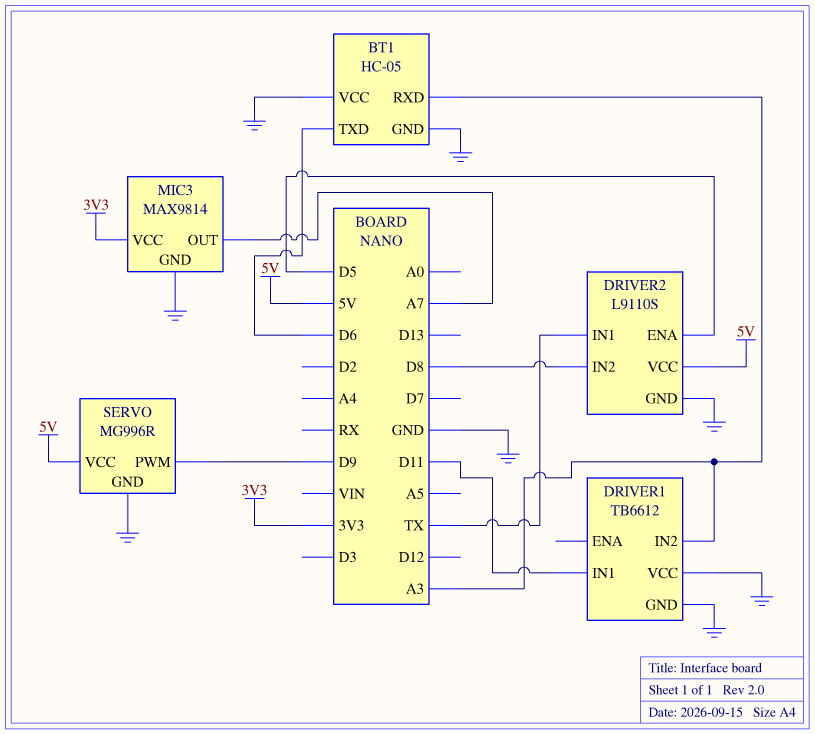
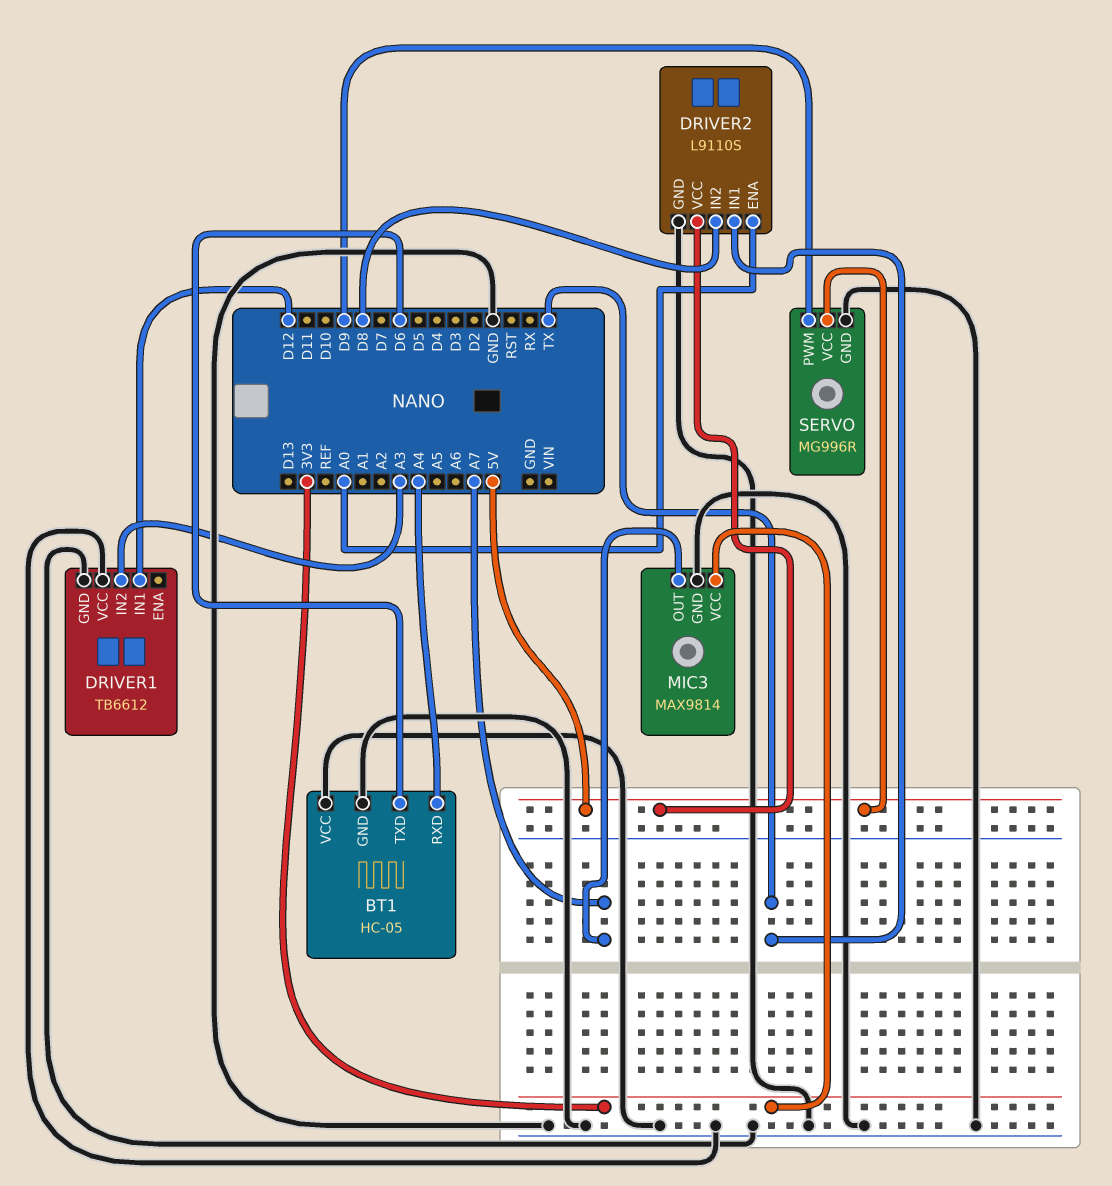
BT1 pin RXD: A3 -> A4
DRIVER1 pin IN1: D11 -> D12
DRIVER2 pin ENA: D5 -> A0

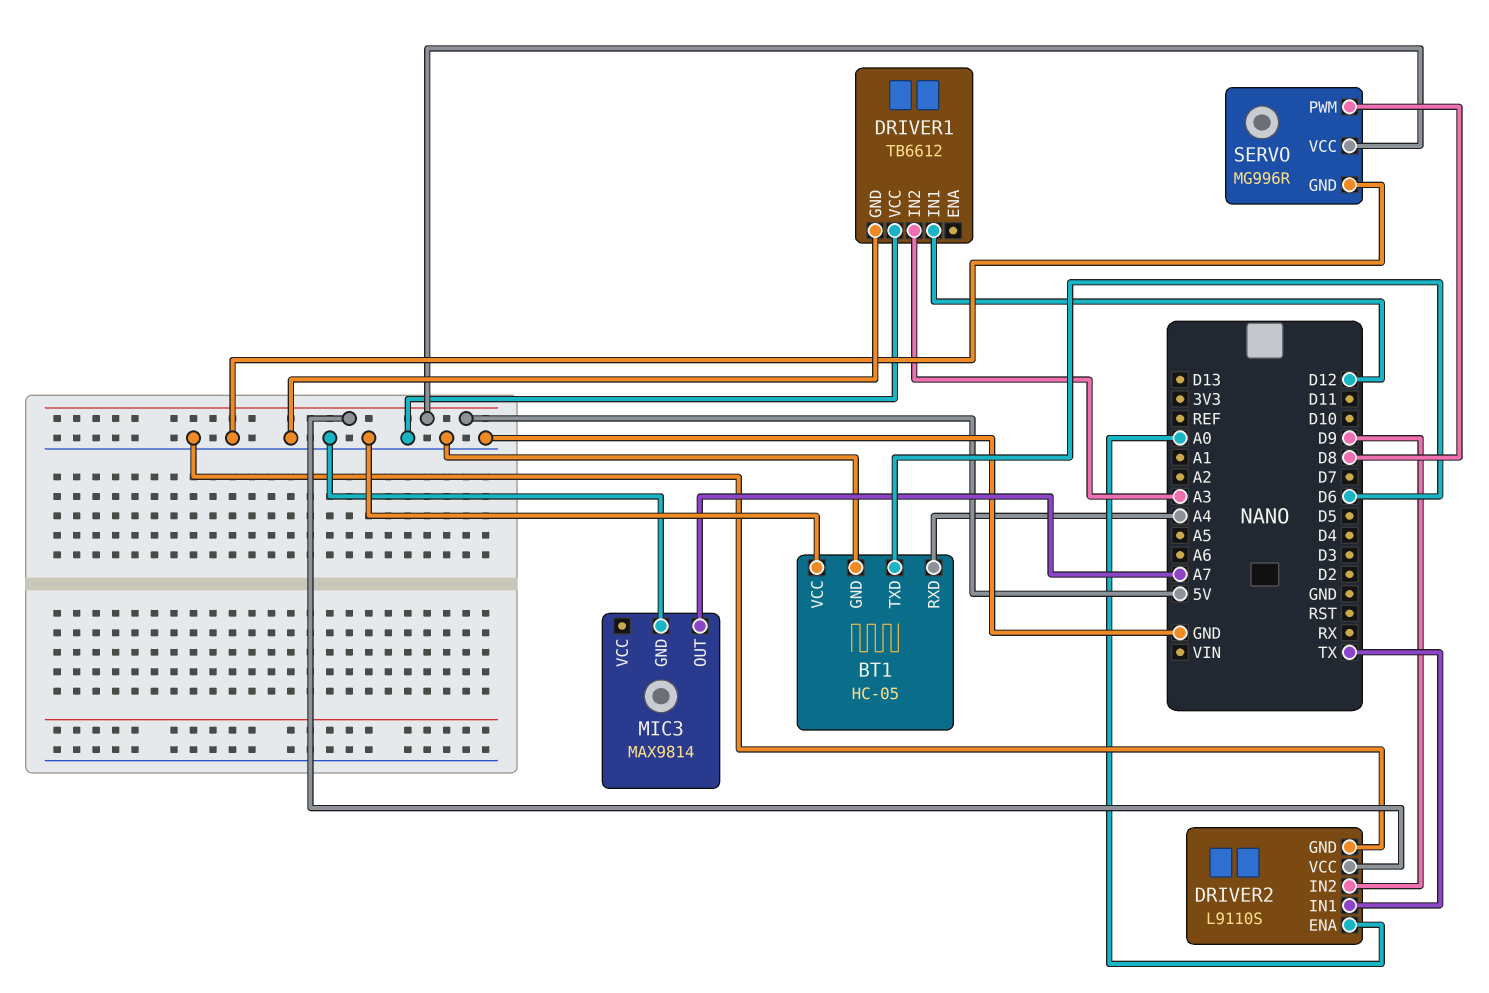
DRIVER2 pin IN2: D8 -> D9
MIC3 pin VCC: 3V3 -> none
SERVO pin PWM: D9 -> D8

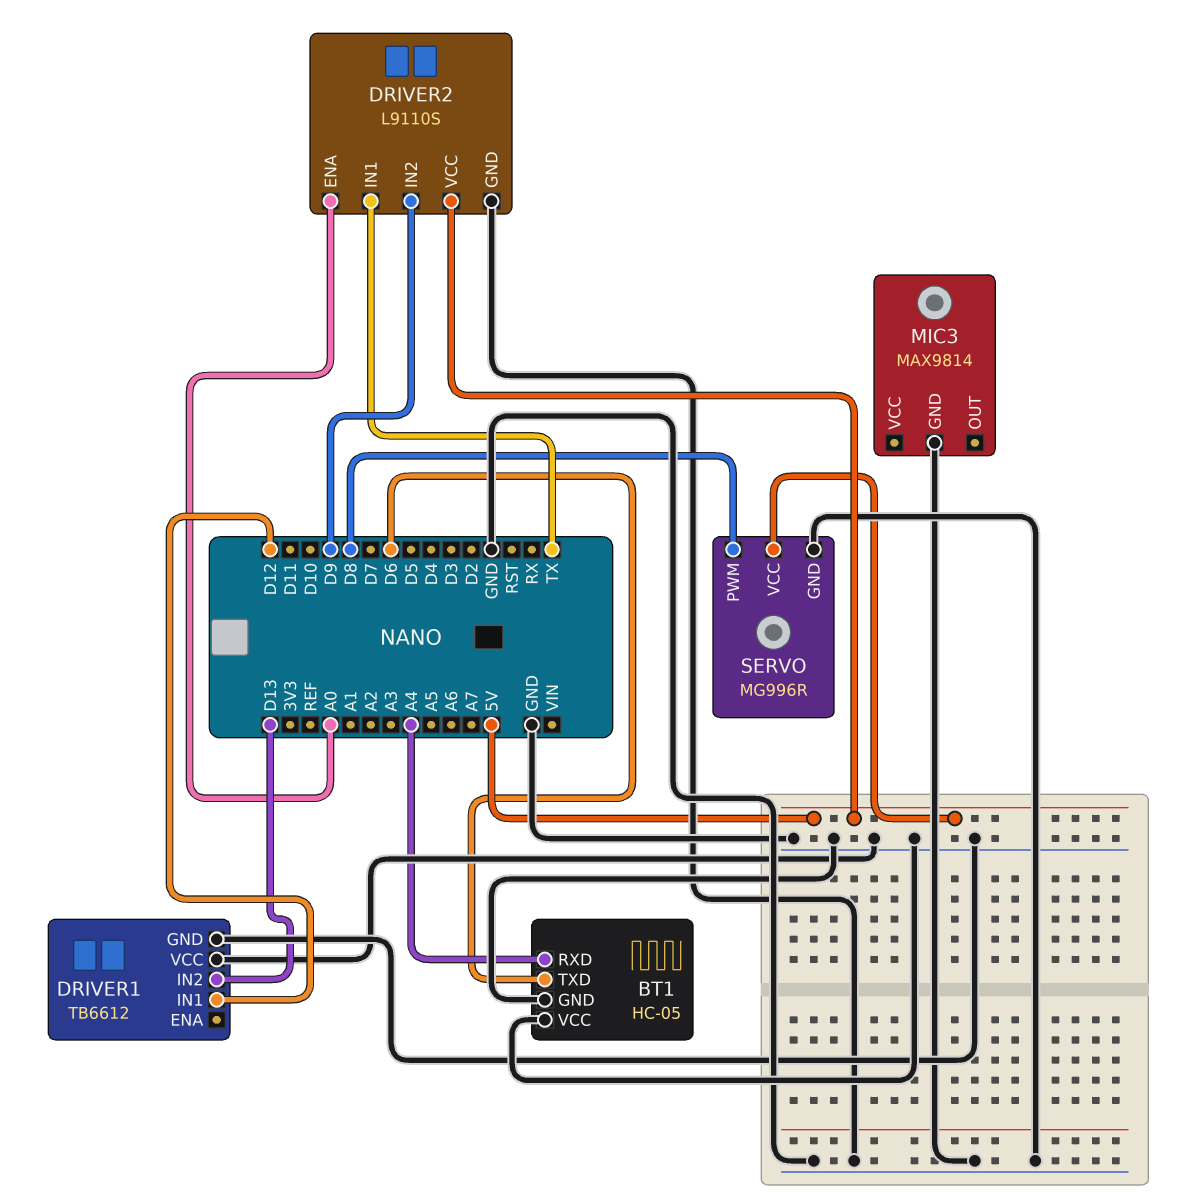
DRIVER1 pin IN2: A3 -> D13
MIC3 pin OUT: A7 -> none

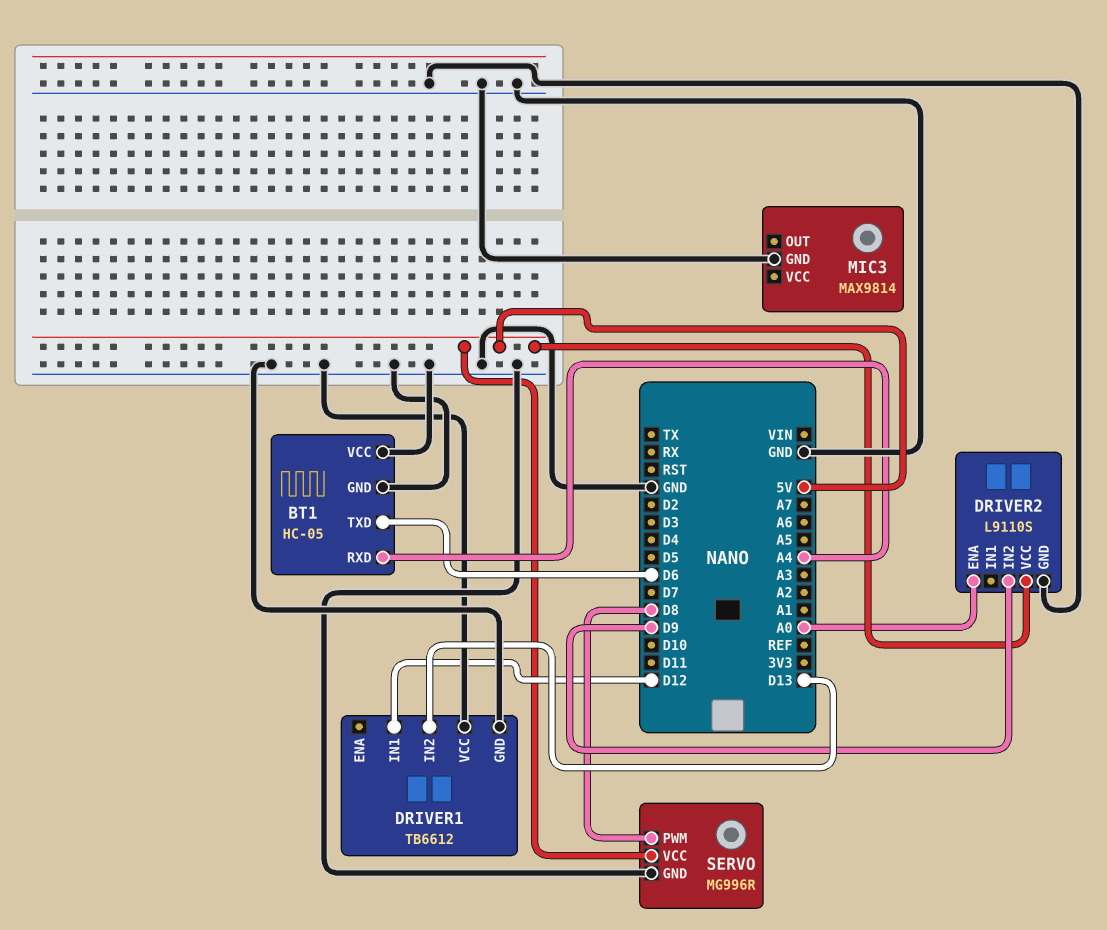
DRIVER2 pin IN1: TX -> none

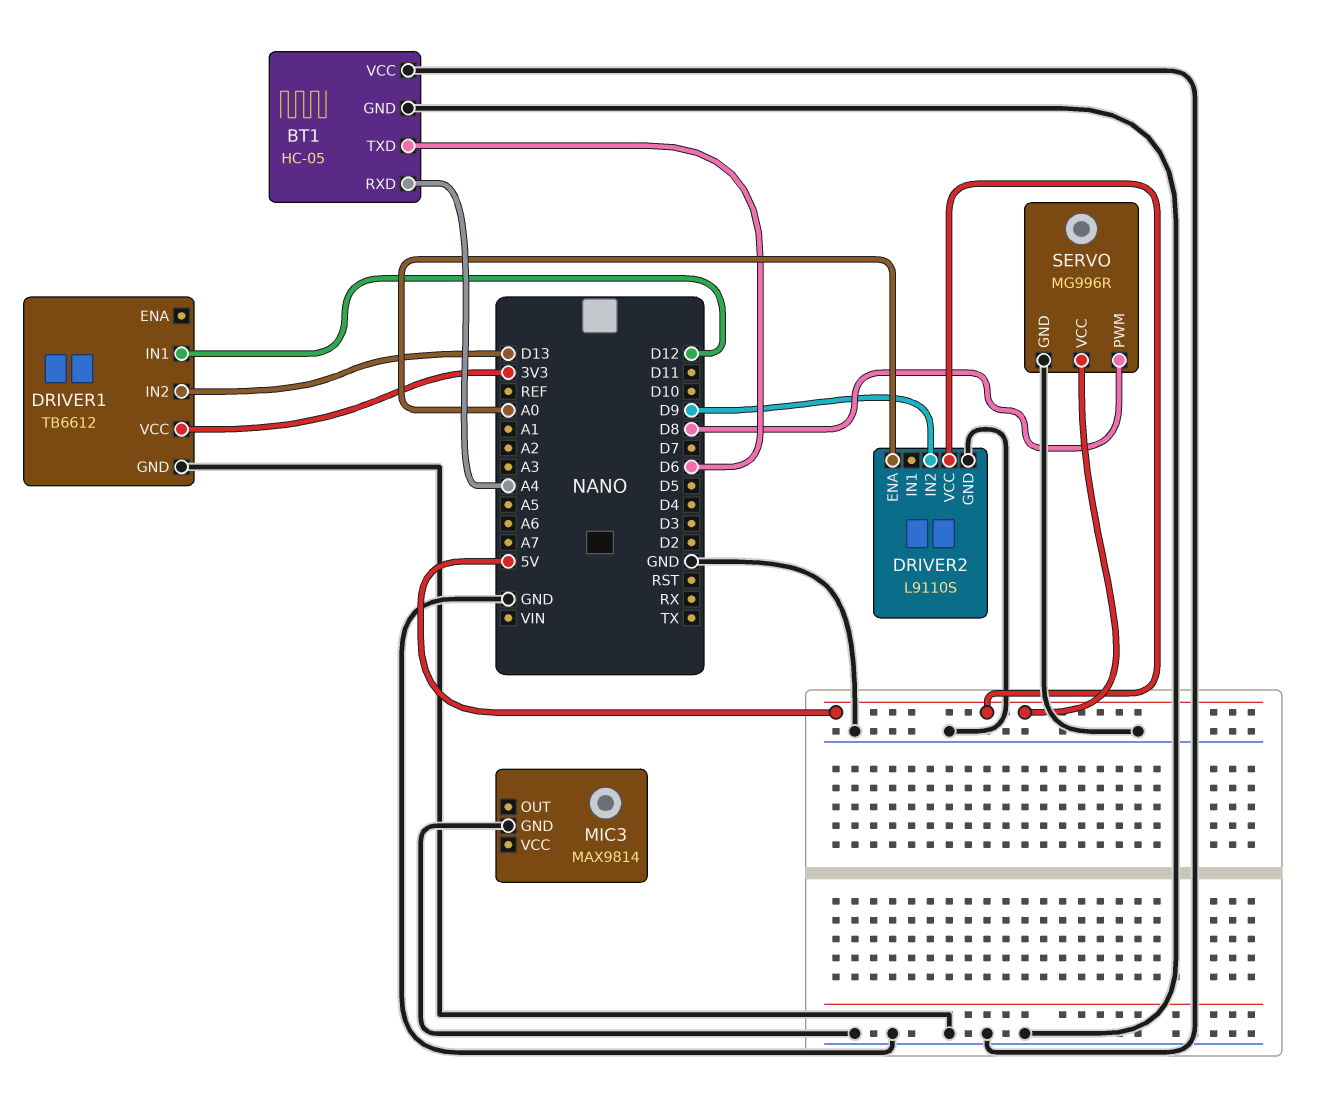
DRIVER1 pin VCC: GND -> 3V3

